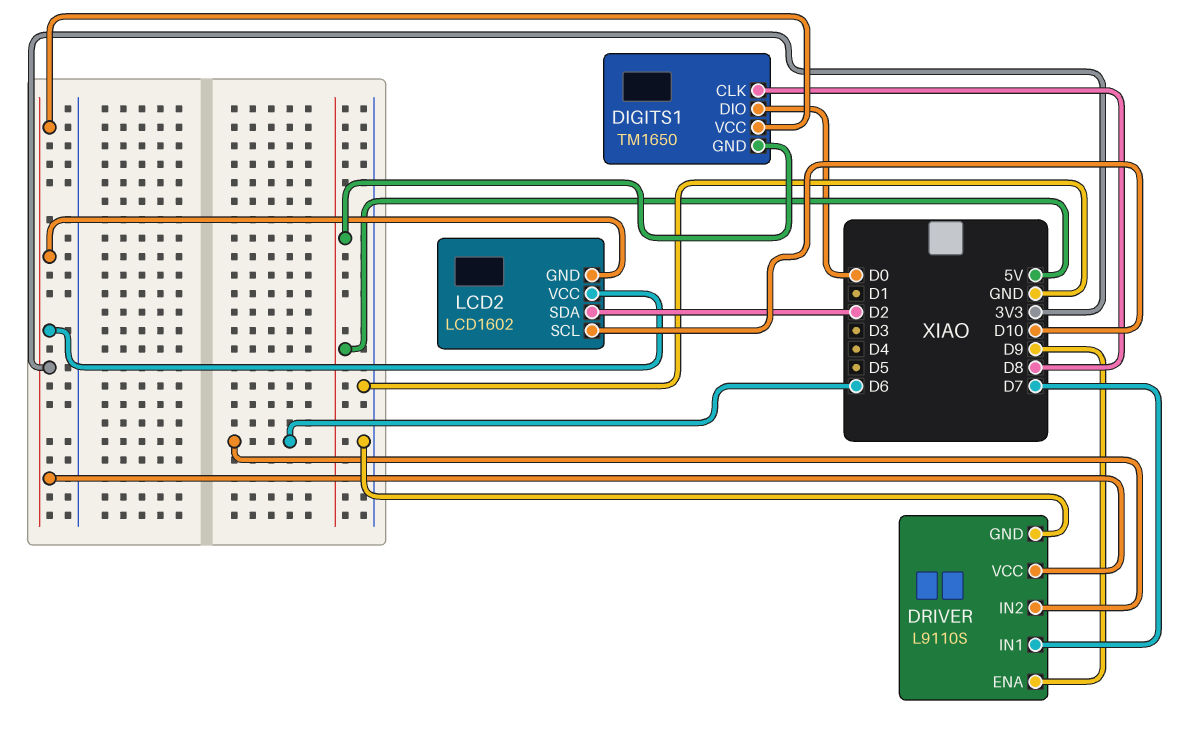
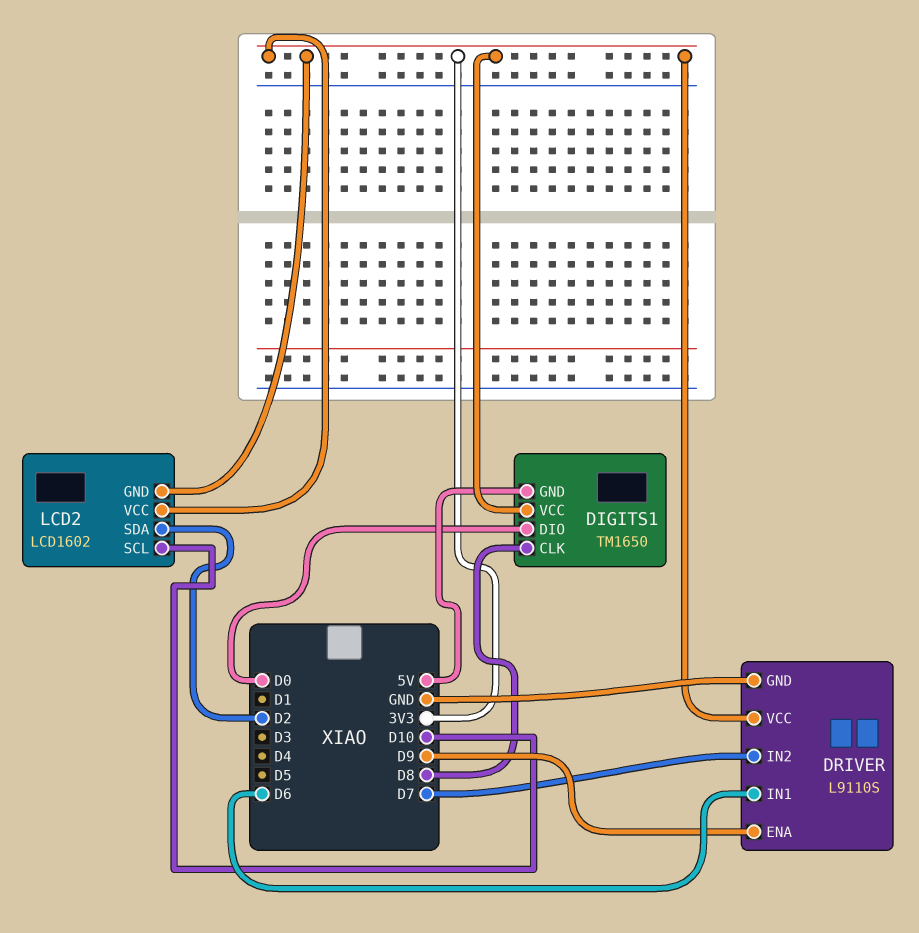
DRIVER pin IN1: D7 -> D6
DRIVER pin IN2: D6 -> D7

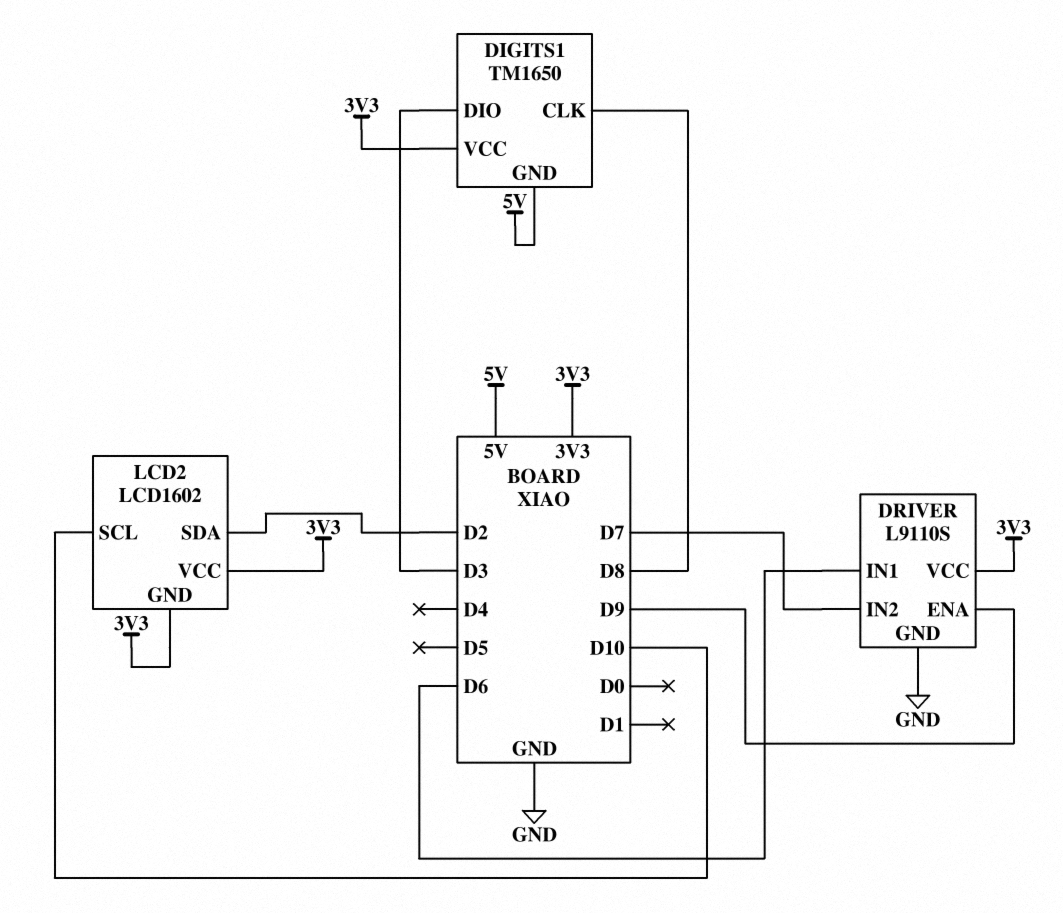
DIGITS1 pin DIO: D0 -> D3

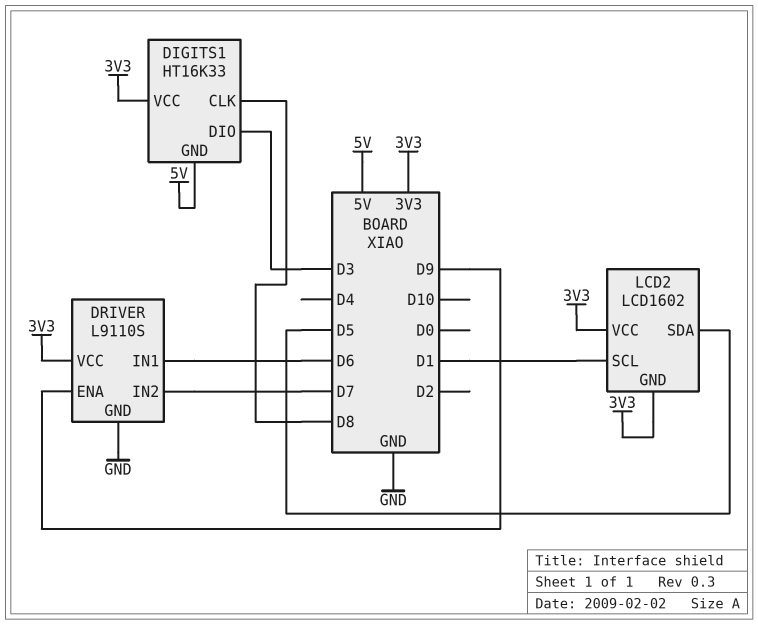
DIGITS1: TM1650 -> HT16K33
LCD2 pin SCL: D10 -> D1
LCD2 pin SDA: D2 -> D5

